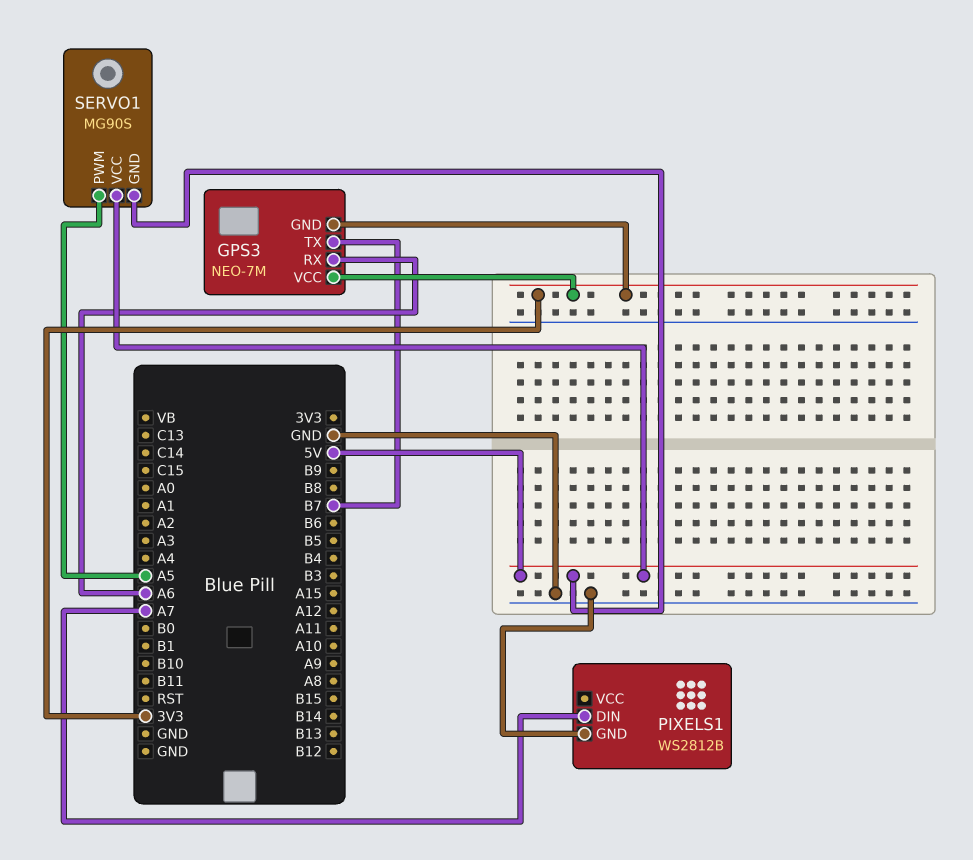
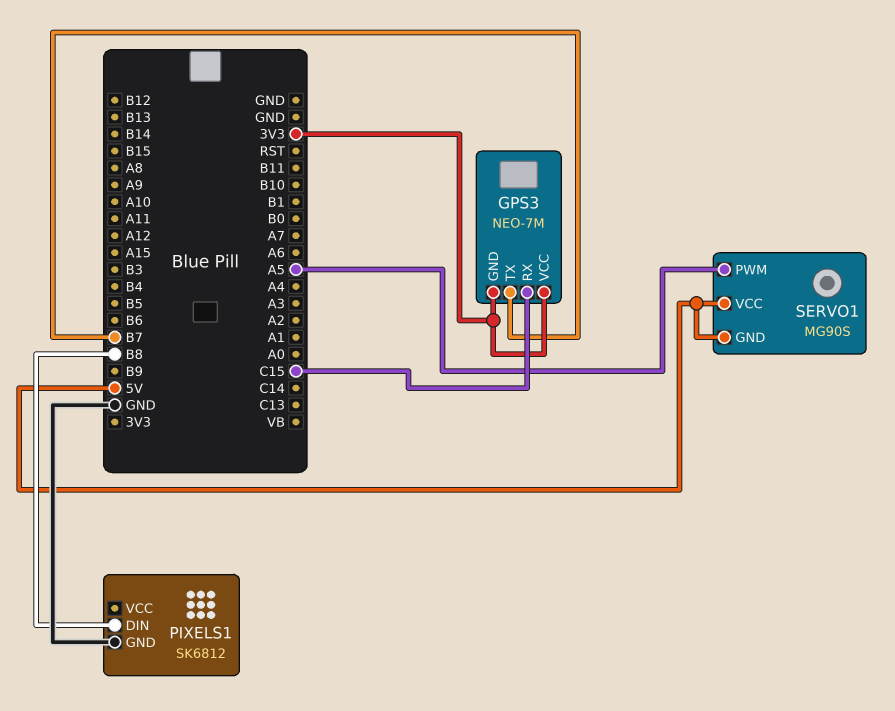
GPS3 pin RX: A6 -> C15
PIXELS1: WS2812B -> SK6812
PIXELS1 pin DIN: A7 -> B8

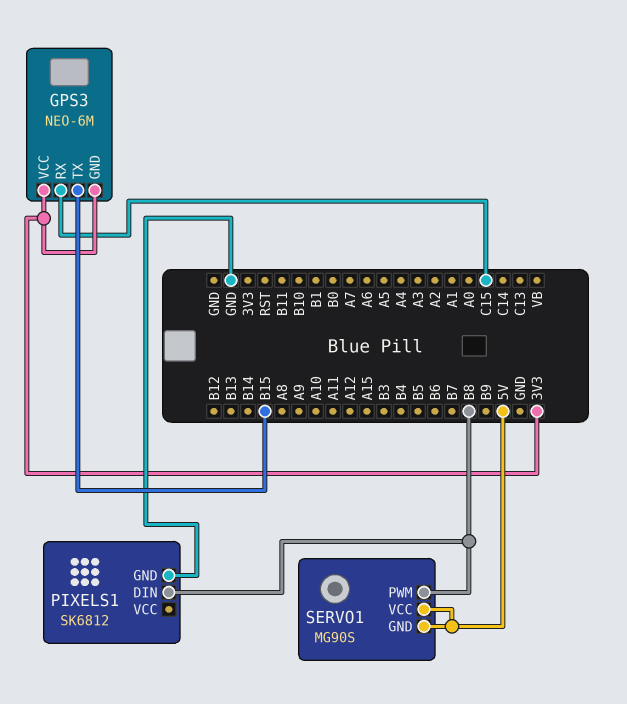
GPS3: NEO-7M -> NEO-6M
GPS3 pin TX: B7 -> B15
SERVO1 pin PWM: A5 -> B8

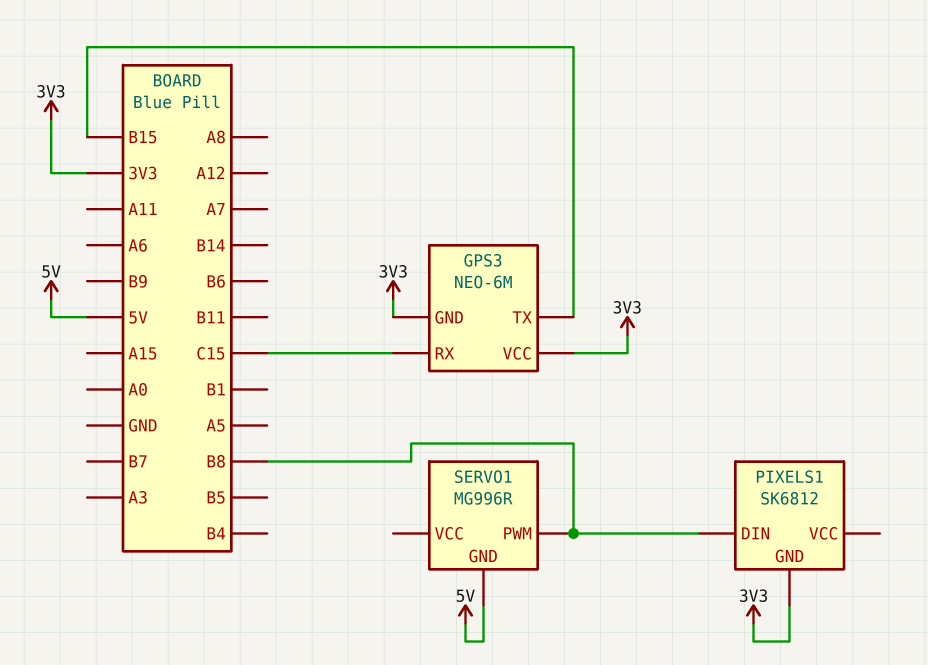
PIXELS1 pin GND: GND -> 3V3
SERVO1: MG90S -> MG996R
SERVO1 pin VCC: 5V -> none

